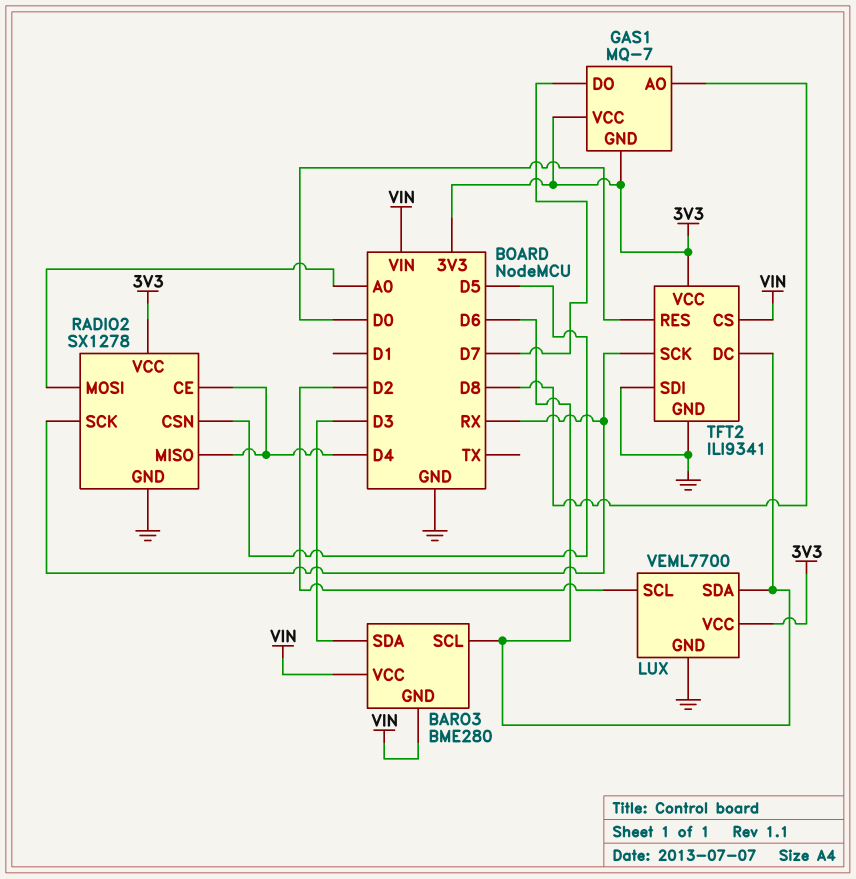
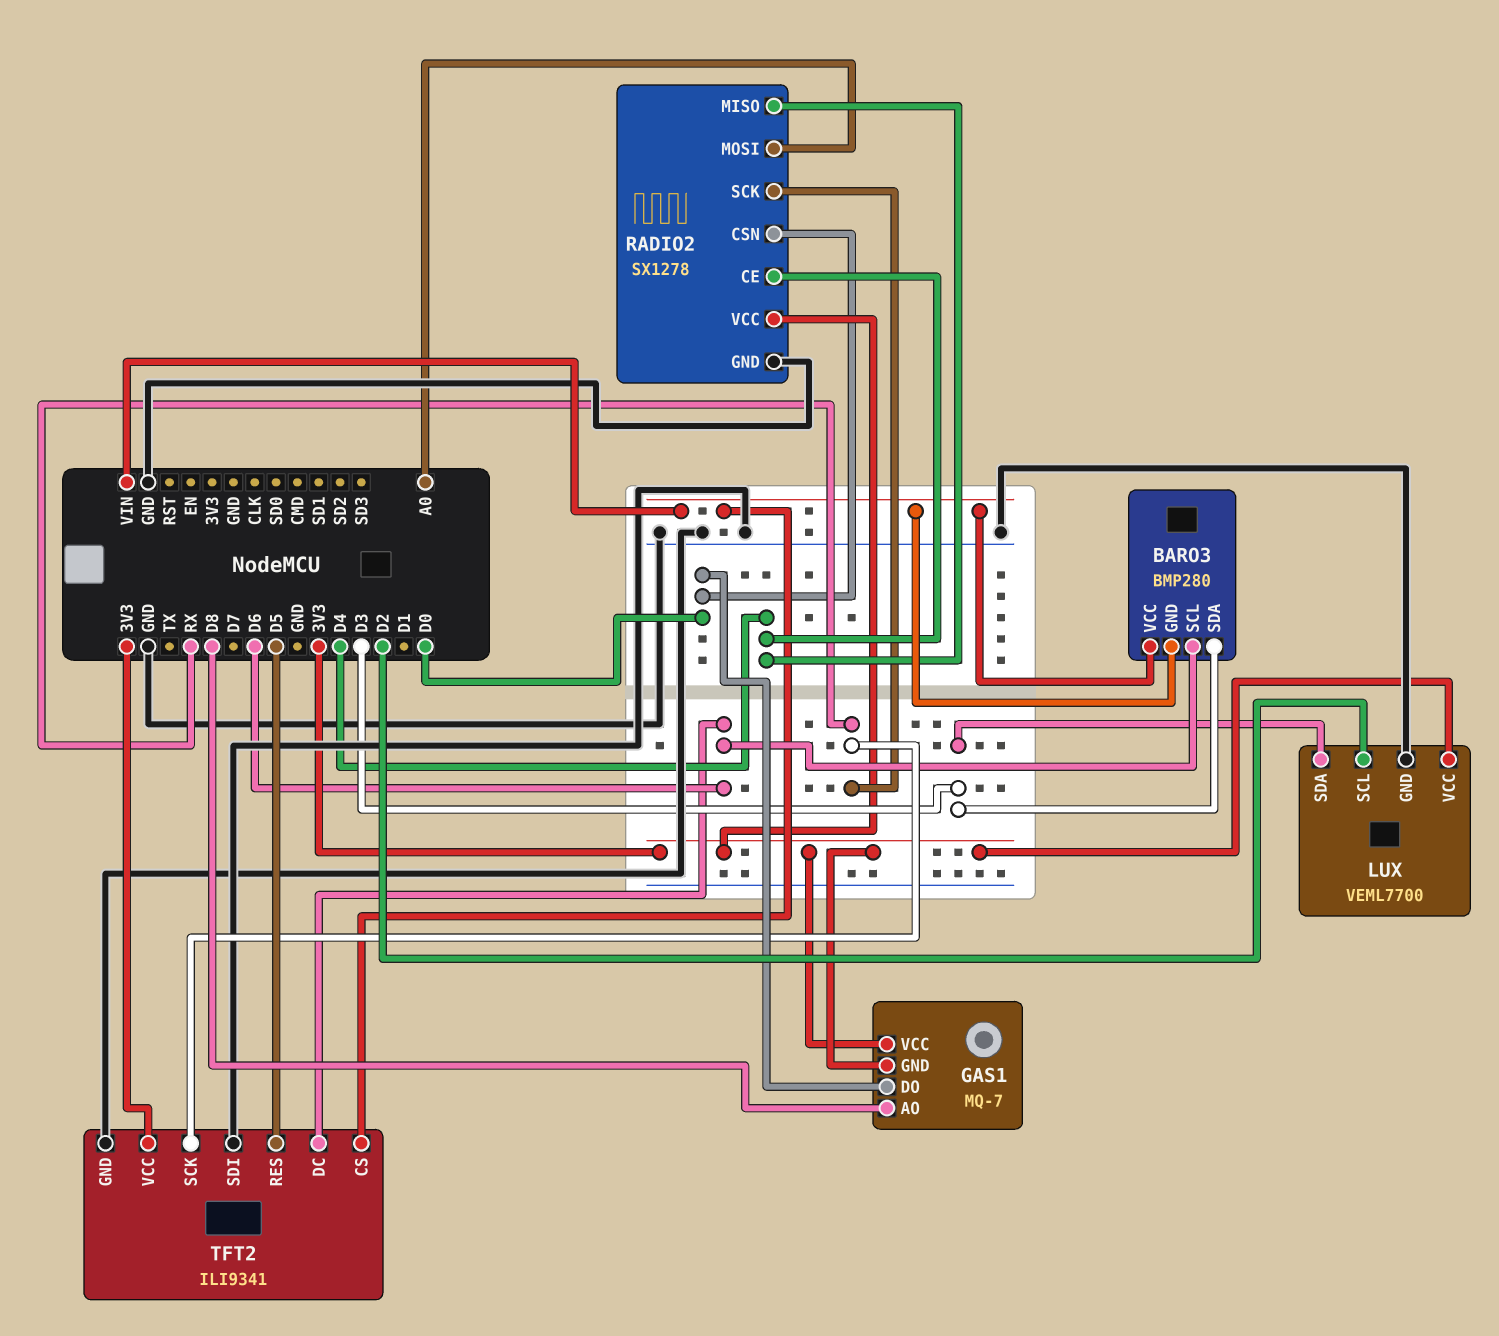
BARO3: BME280 -> BMP280
GAS1 pin DO: D7 -> D0
LUX pin SDA: D6 -> D3
RADIO2 pin CSN: D5 -> D0
TFT2 pin RES: D0 -> D5

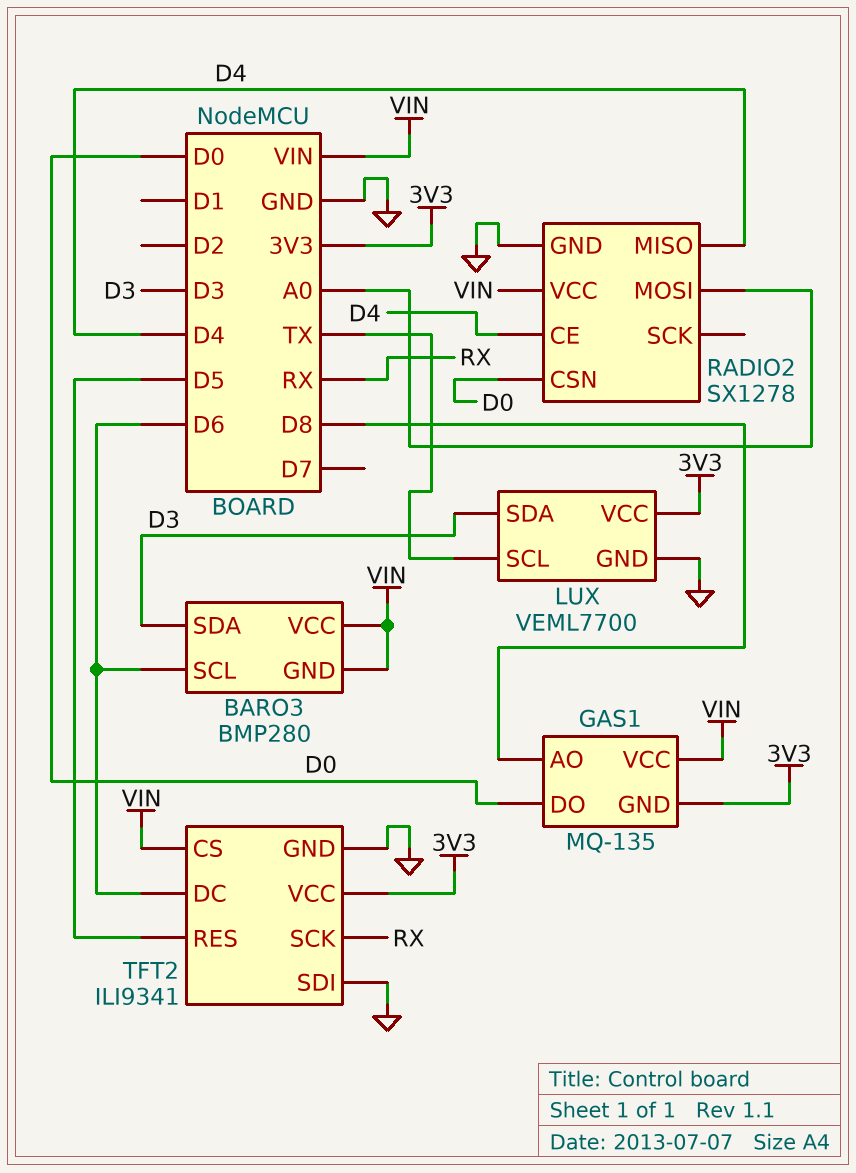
GAS1: MQ-7 -> MQ-135
GAS1 pin VCC: 3V3 -> VIN
LUX pin SCL: D2 -> TX
RADIO2 pin SCK: RX -> none
RADIO2 pin VCC: 3V3 -> VIN

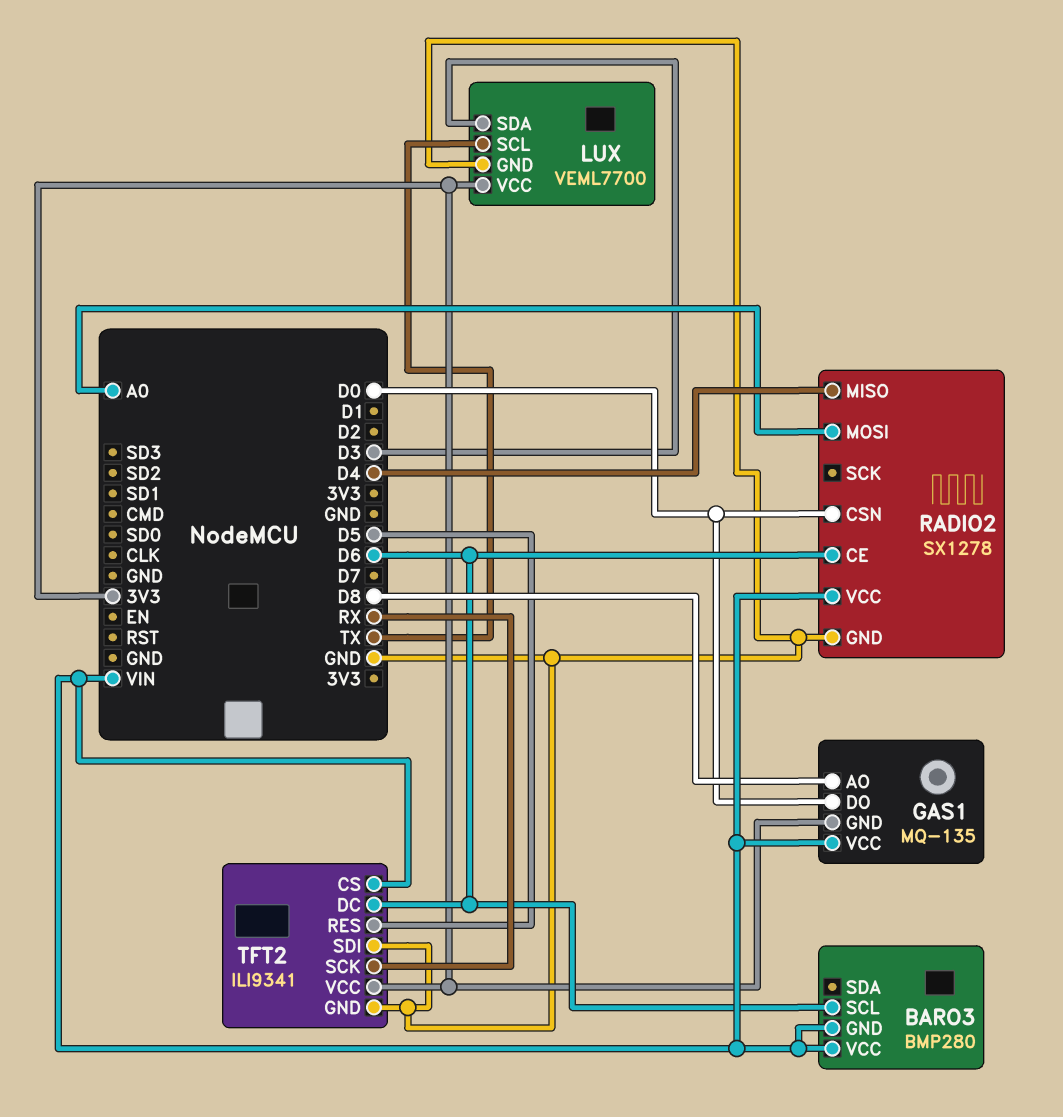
BARO3 pin SDA: D3 -> none
RADIO2 pin CE: D4 -> D6

